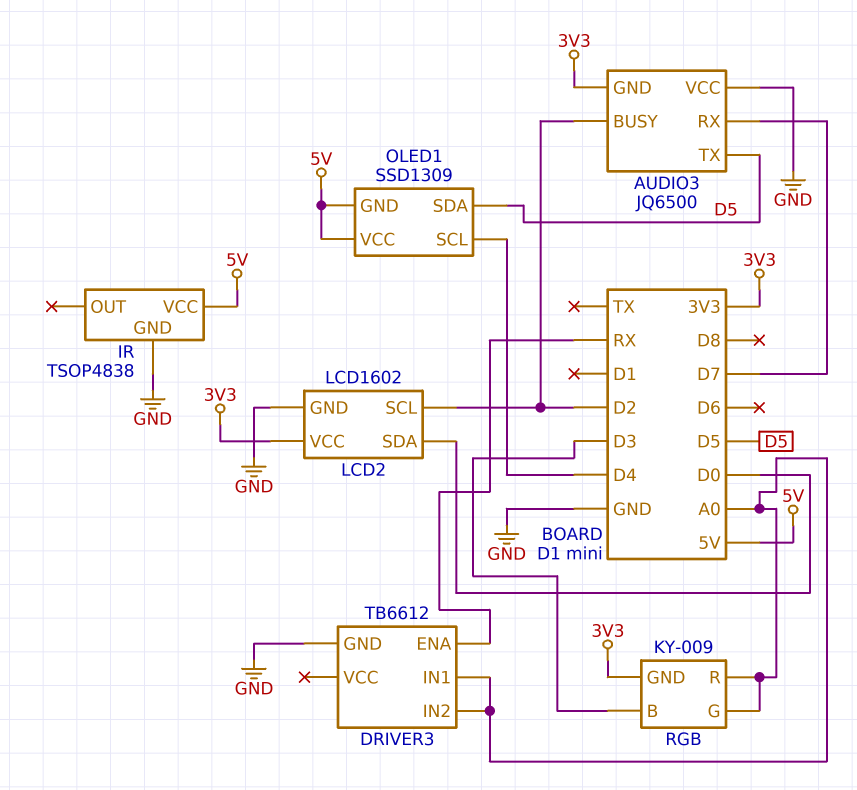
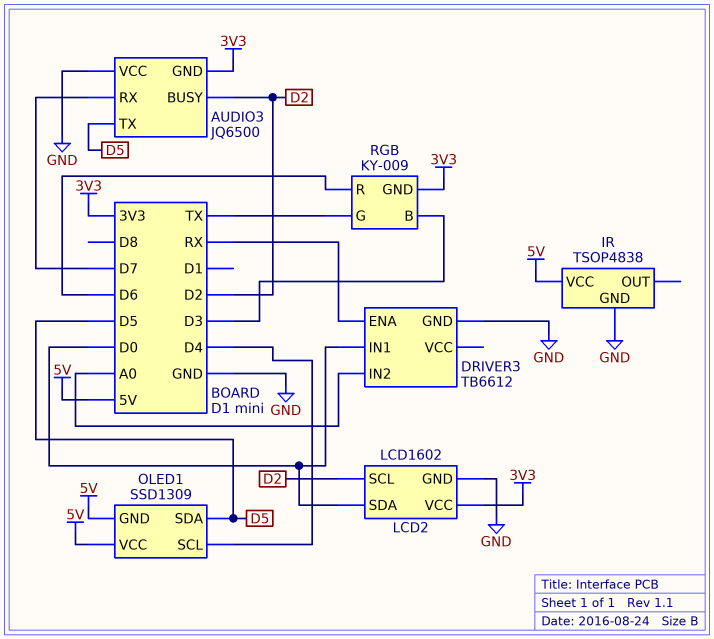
DRIVER3 pin IN1: A0 -> D0
RGB pin G: A0 -> TX
RGB pin R: A0 -> D6

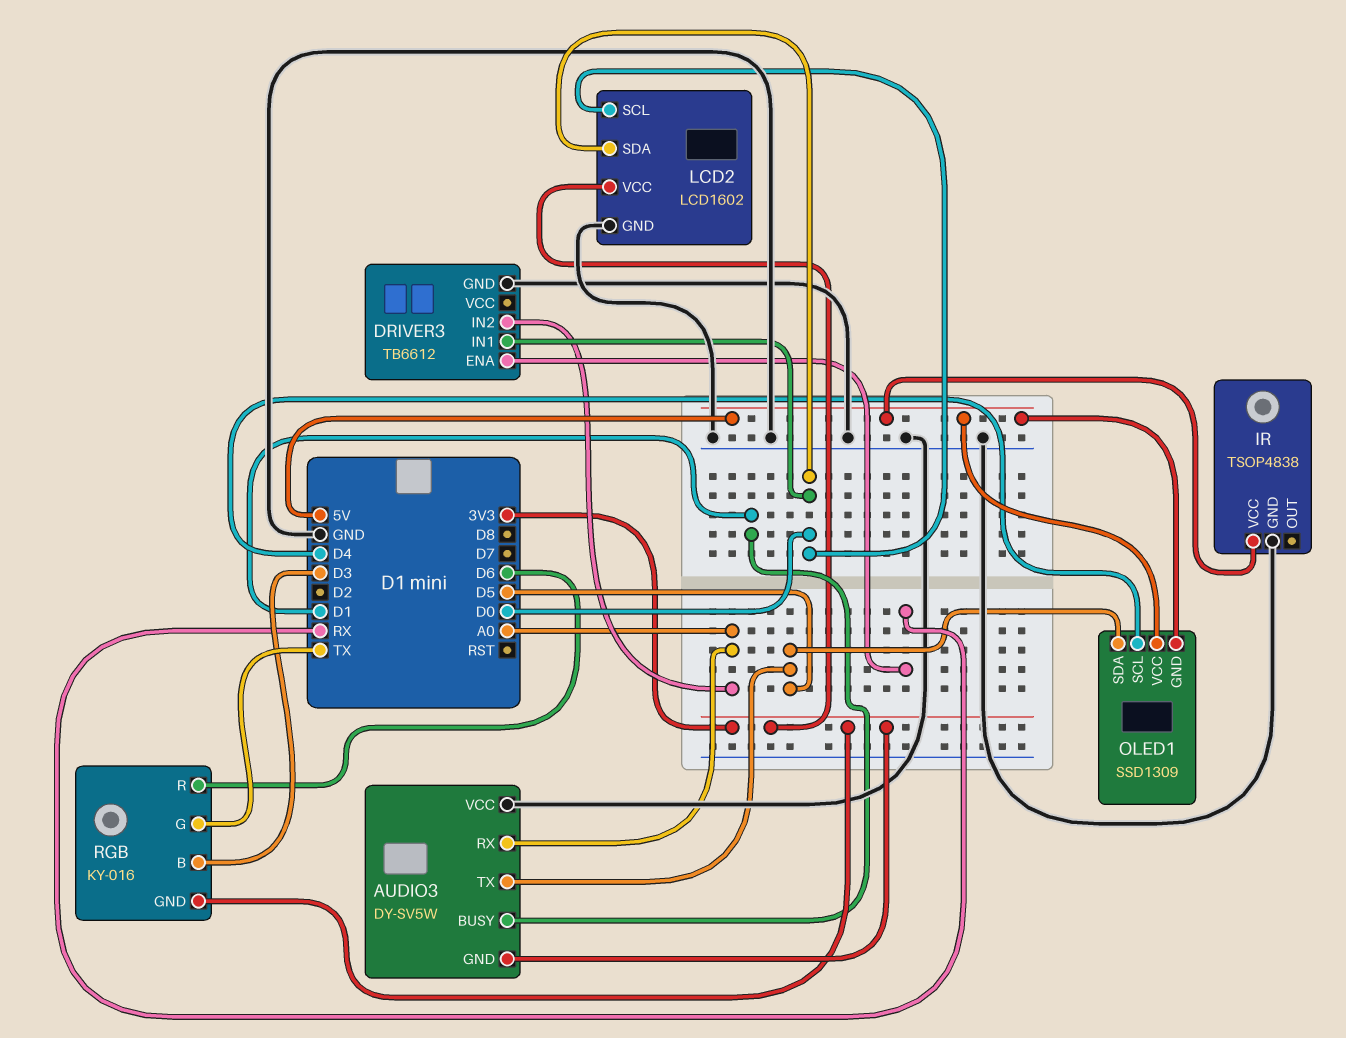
AUDIO3: JQ6500 -> DY-SV5W
AUDIO3 pin BUSY: D2 -> D1
AUDIO3 pin RX: D7 -> A0
LCD2 pin SCL: D2 -> D0
RGB: KY-009 -> KY-016

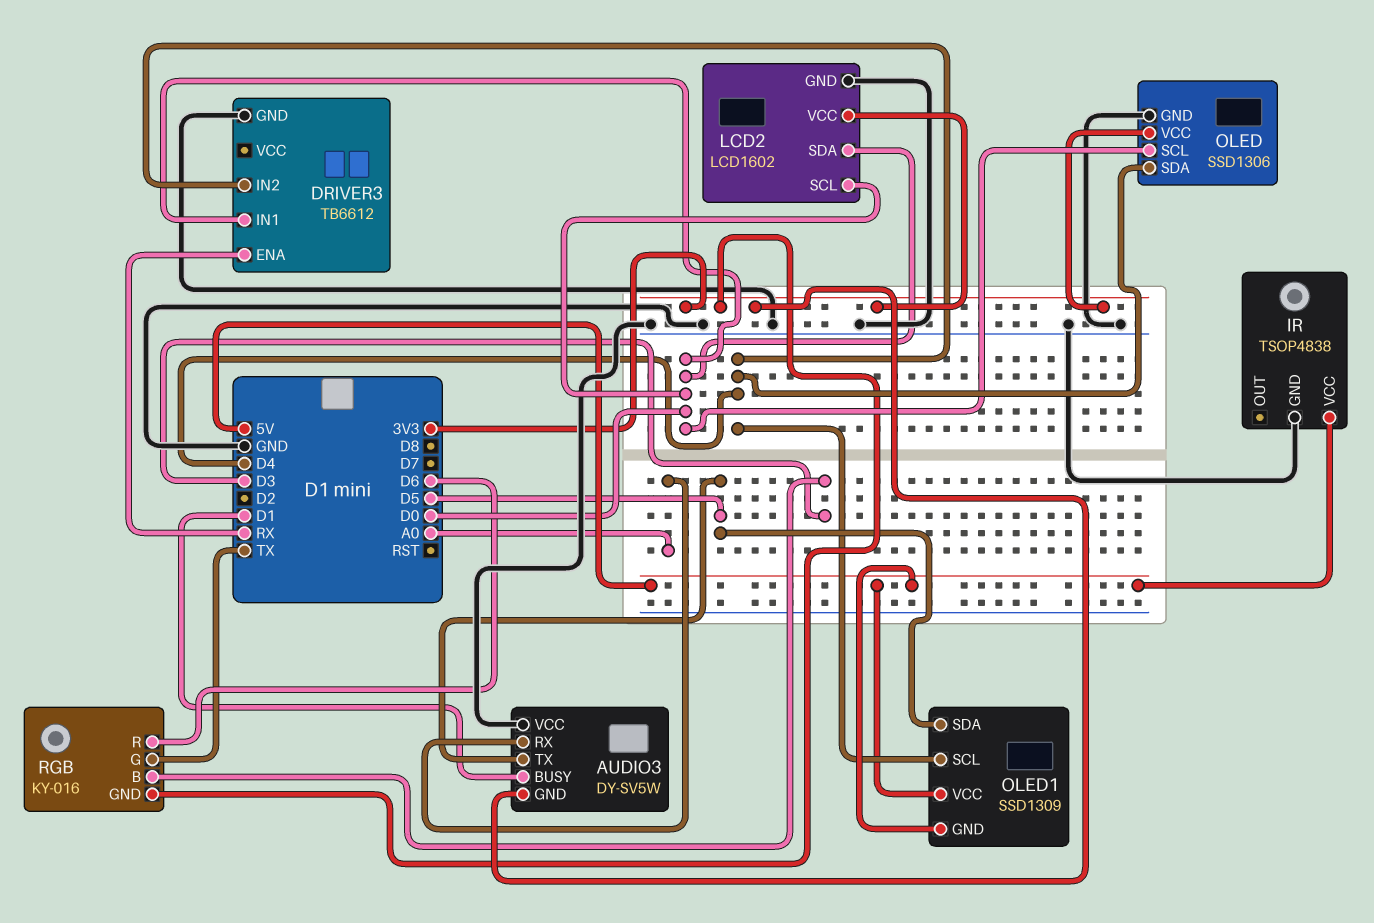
DRIVER3 pin IN2: A0 -> D4
OLED: none -> SSD1306
OLED pin GND: none -> GND
OLED pin SCL: none -> D0
OLED pin SDA: none -> D4
OLED pin VCC: none -> 3V3

